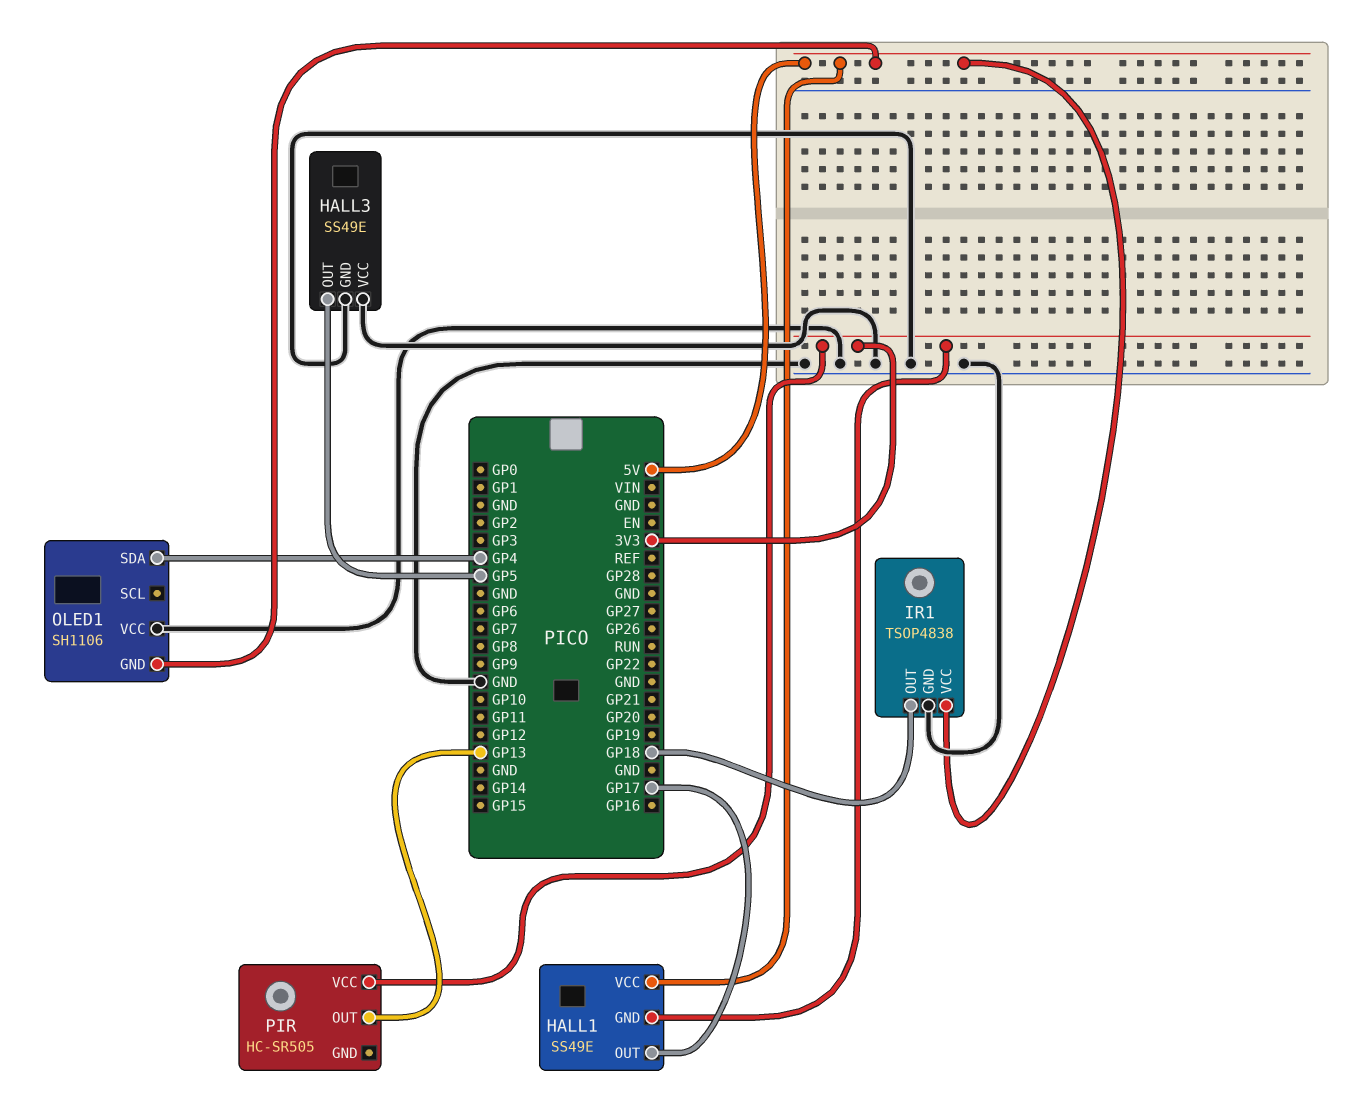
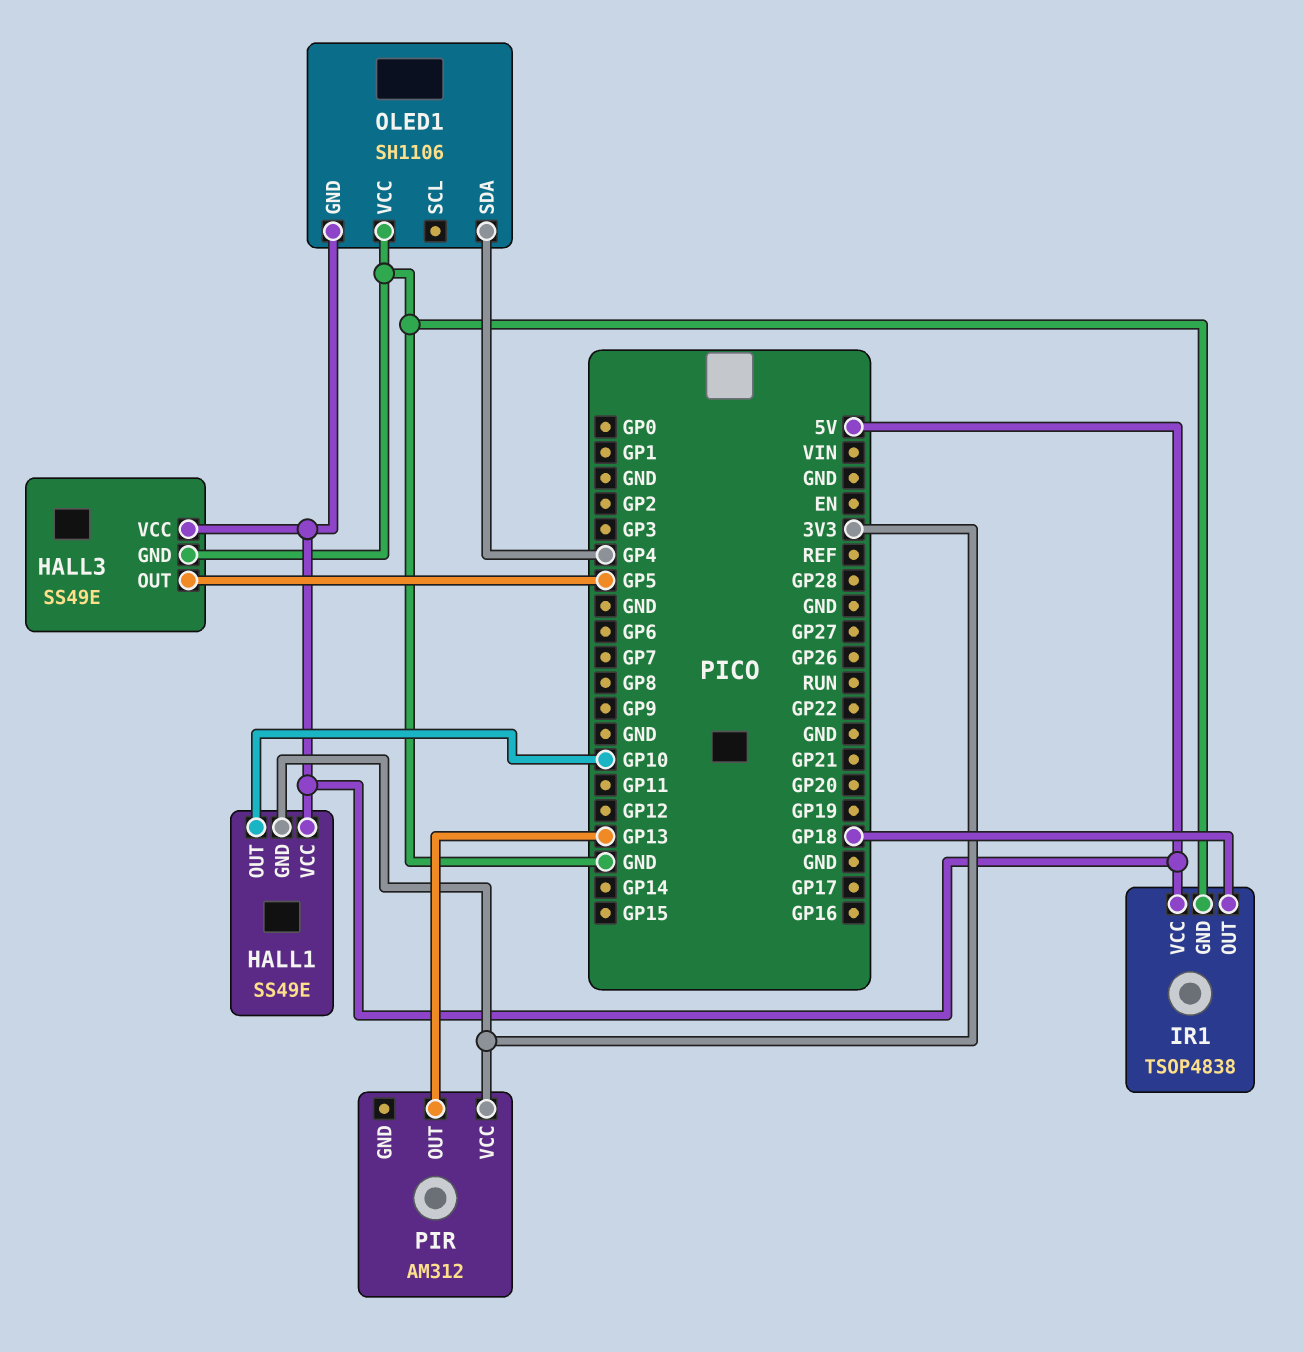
HALL1 pin OUT: GP17 -> GP10
HALL3 pin VCC: GND -> 5V
PIR: HC-SR505 -> AM312

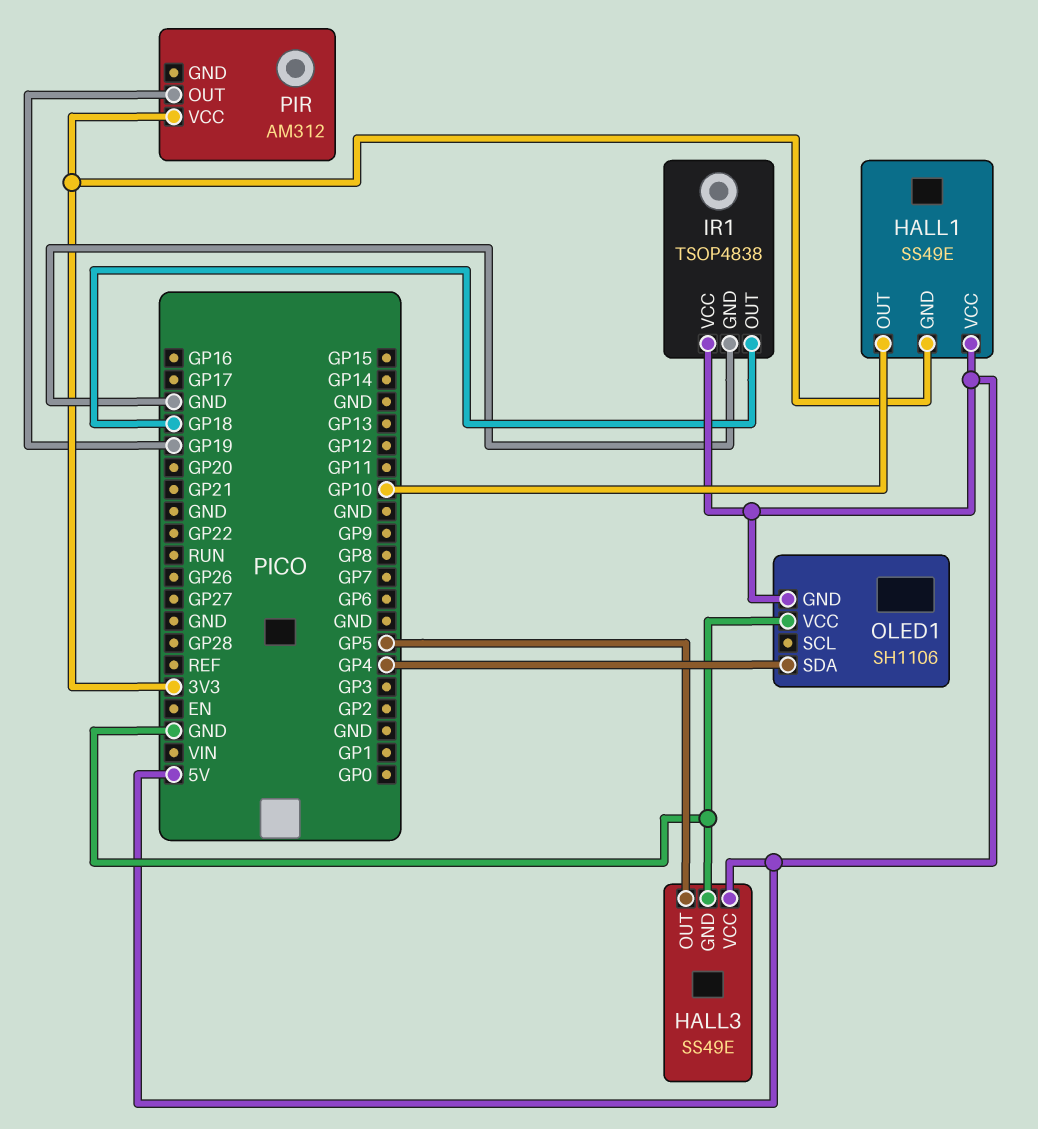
PIR pin OUT: GP13 -> GP19

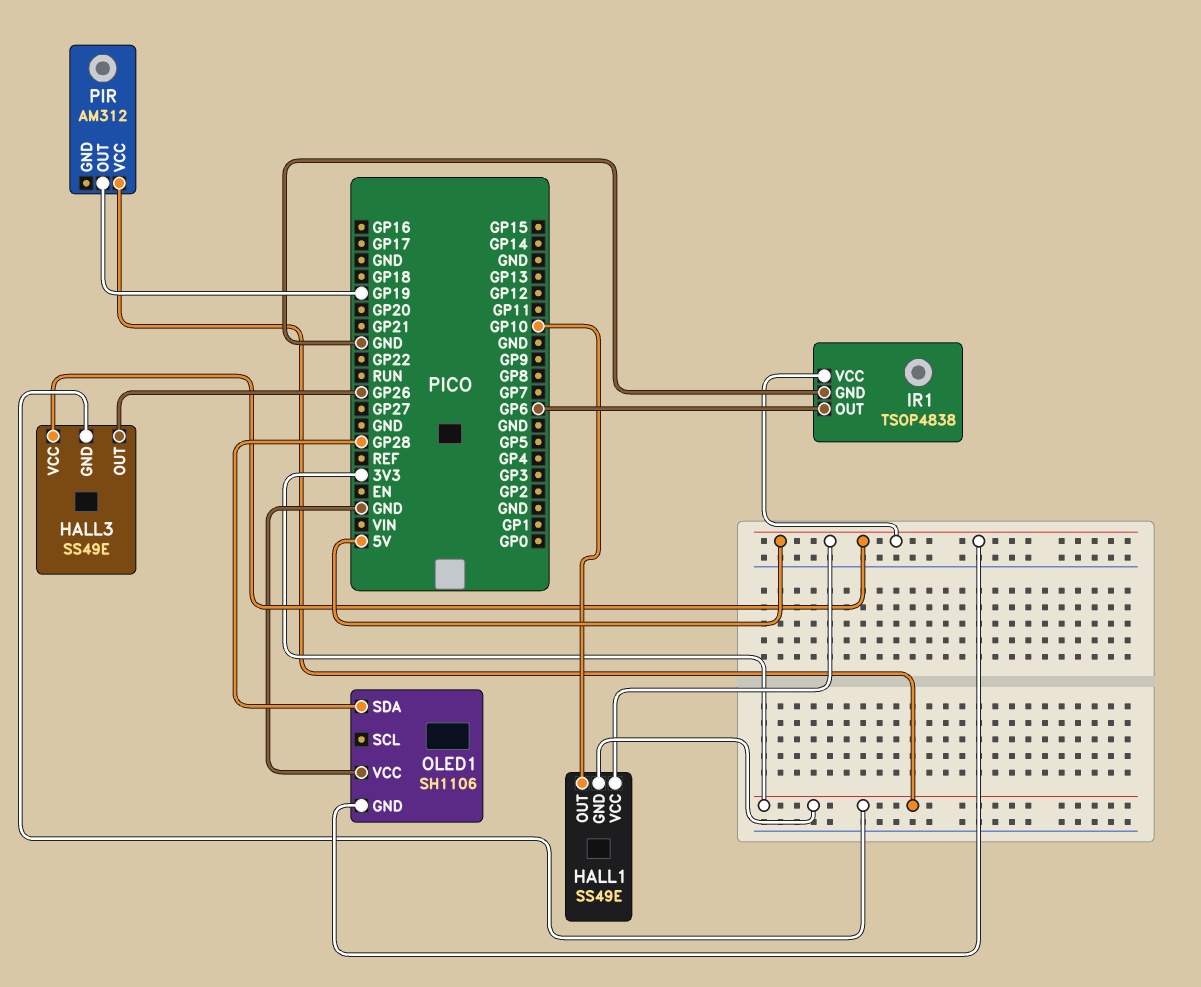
HALL3 pin GND: GND -> 3V3
HALL3 pin OUT: GP5 -> GP26
IR1 pin OUT: GP18 -> GP6
OLED1 pin SDA: GP4 -> GP28

